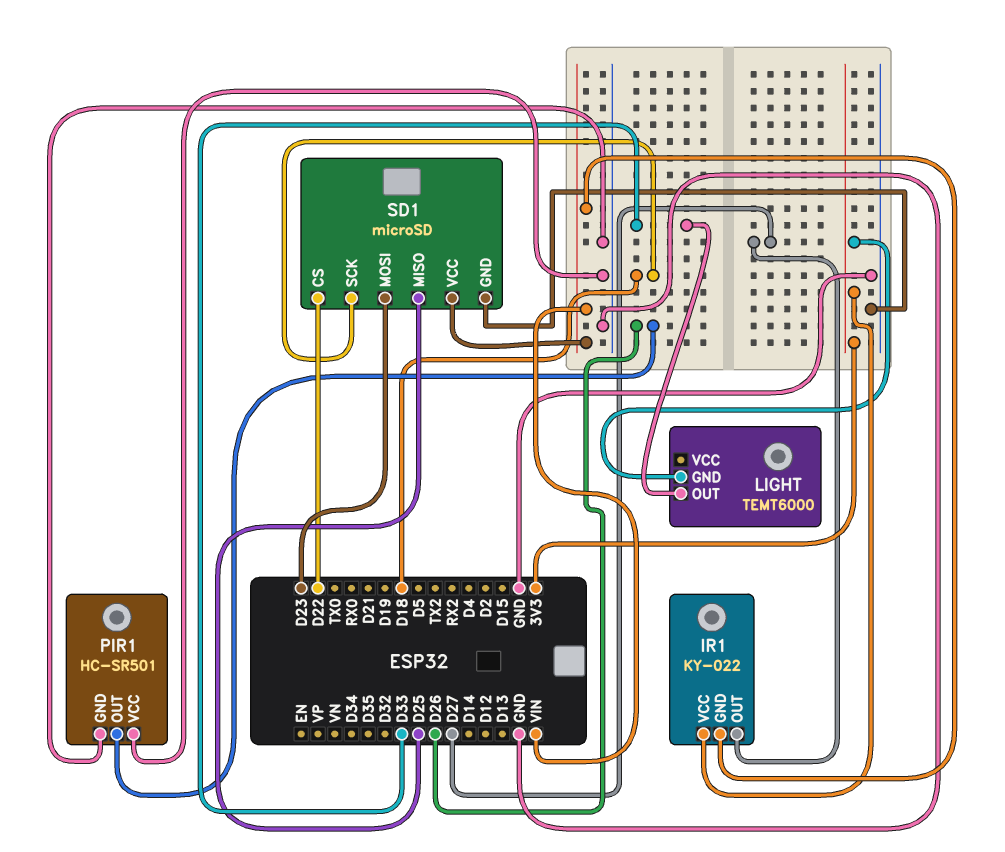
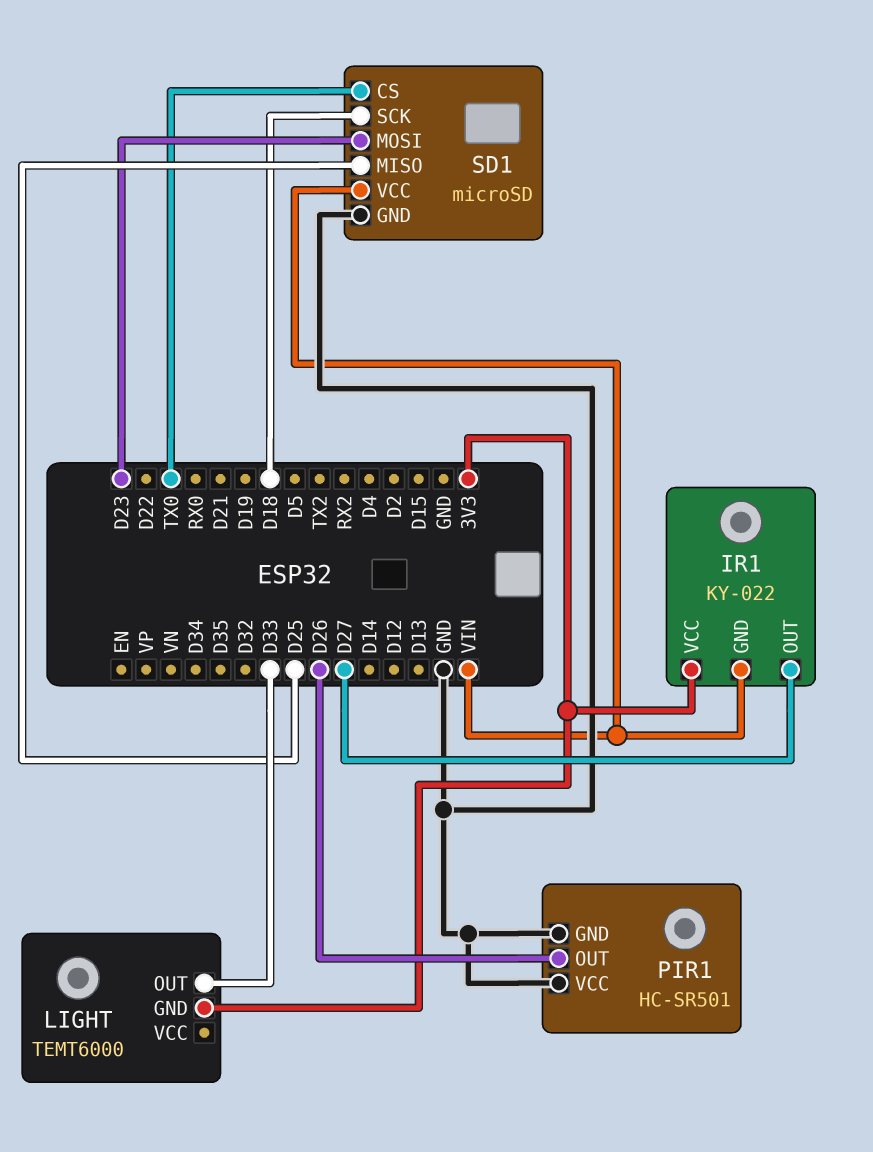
SD1 pin CS: D22 -> TX0

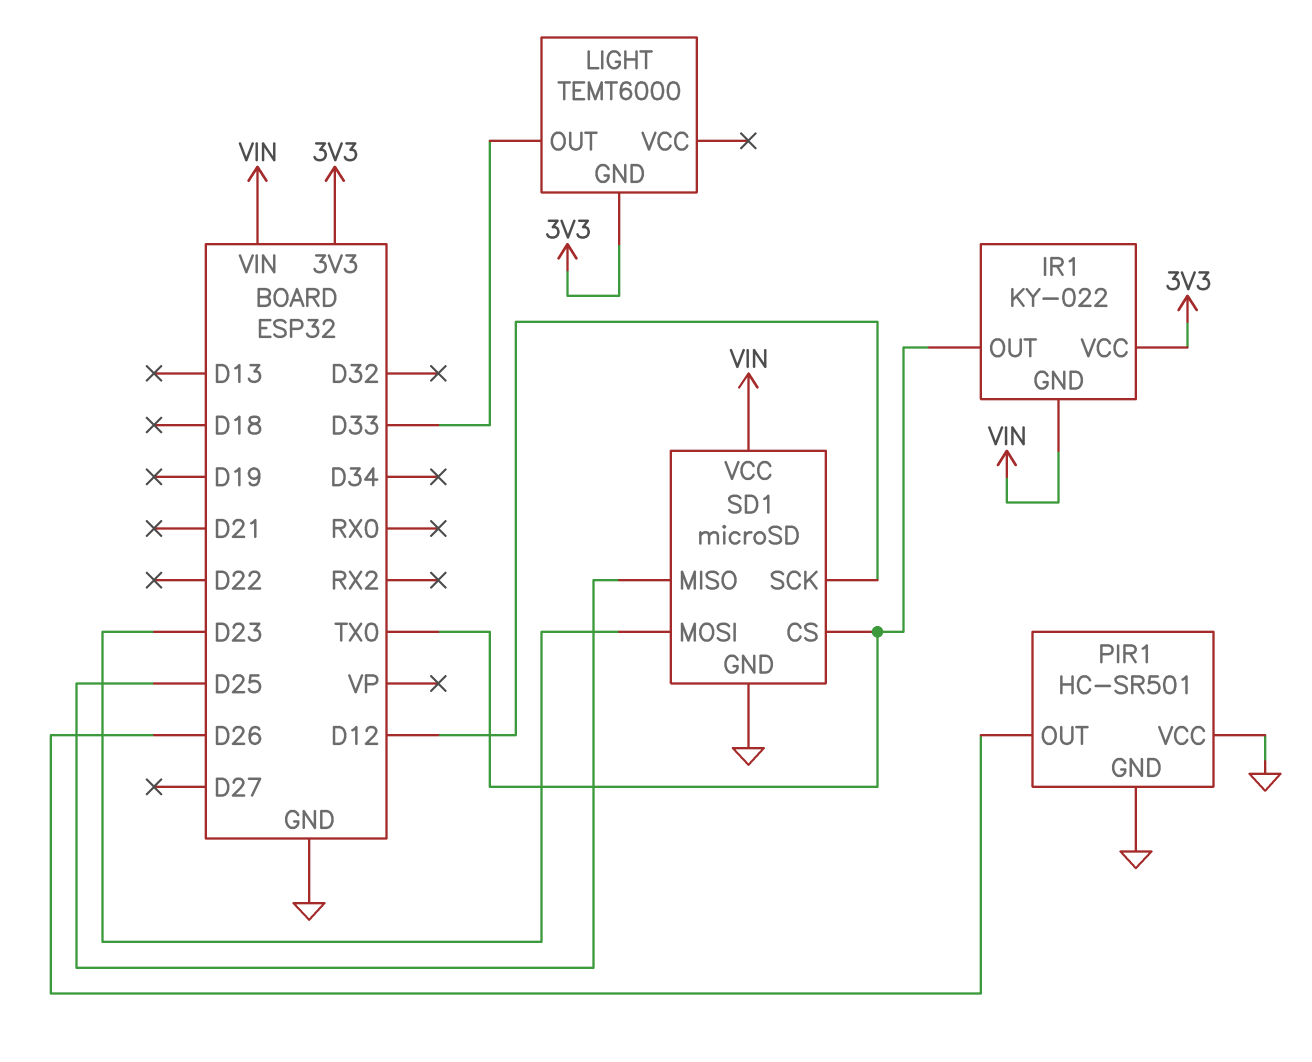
IR1 pin OUT: D27 -> TX0
SD1 pin SCK: D18 -> D12

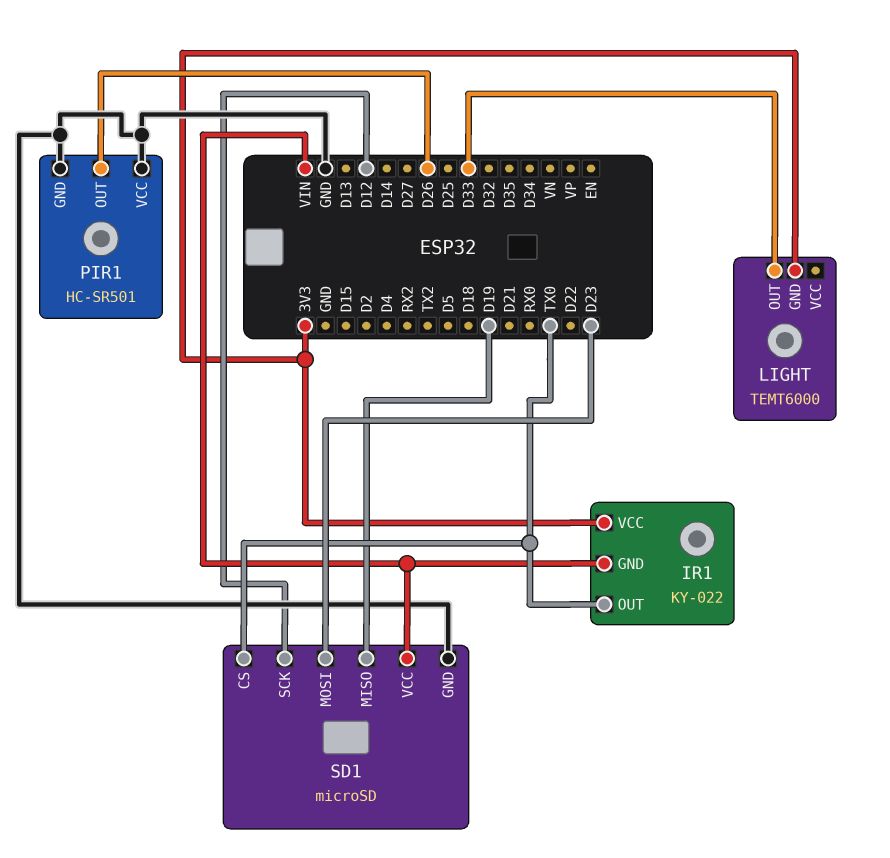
SD1 pin MISO: D25 -> D19

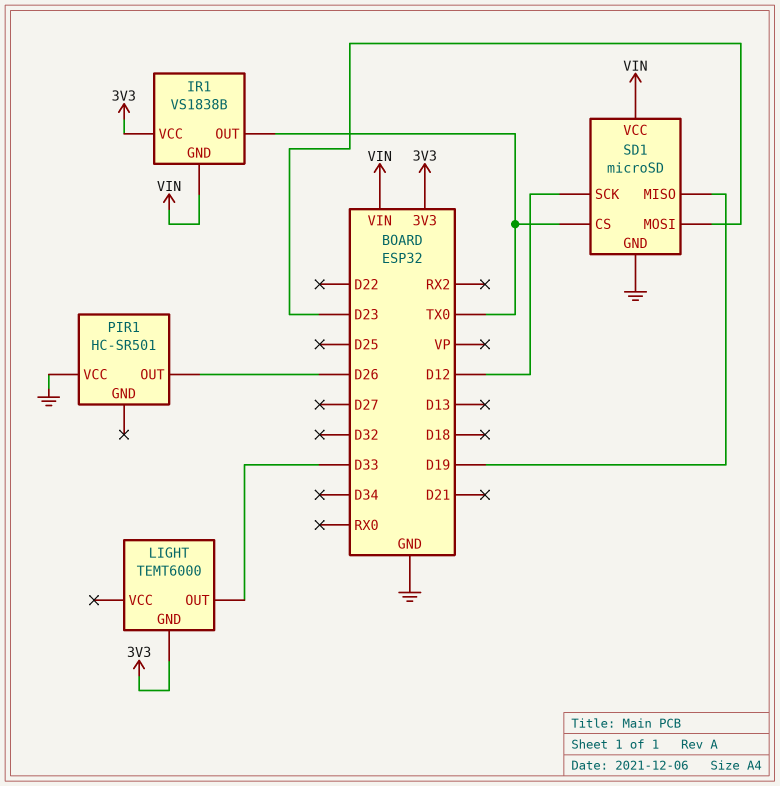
IR1: KY-022 -> VS1838B
PIR1 pin GND: GND -> none

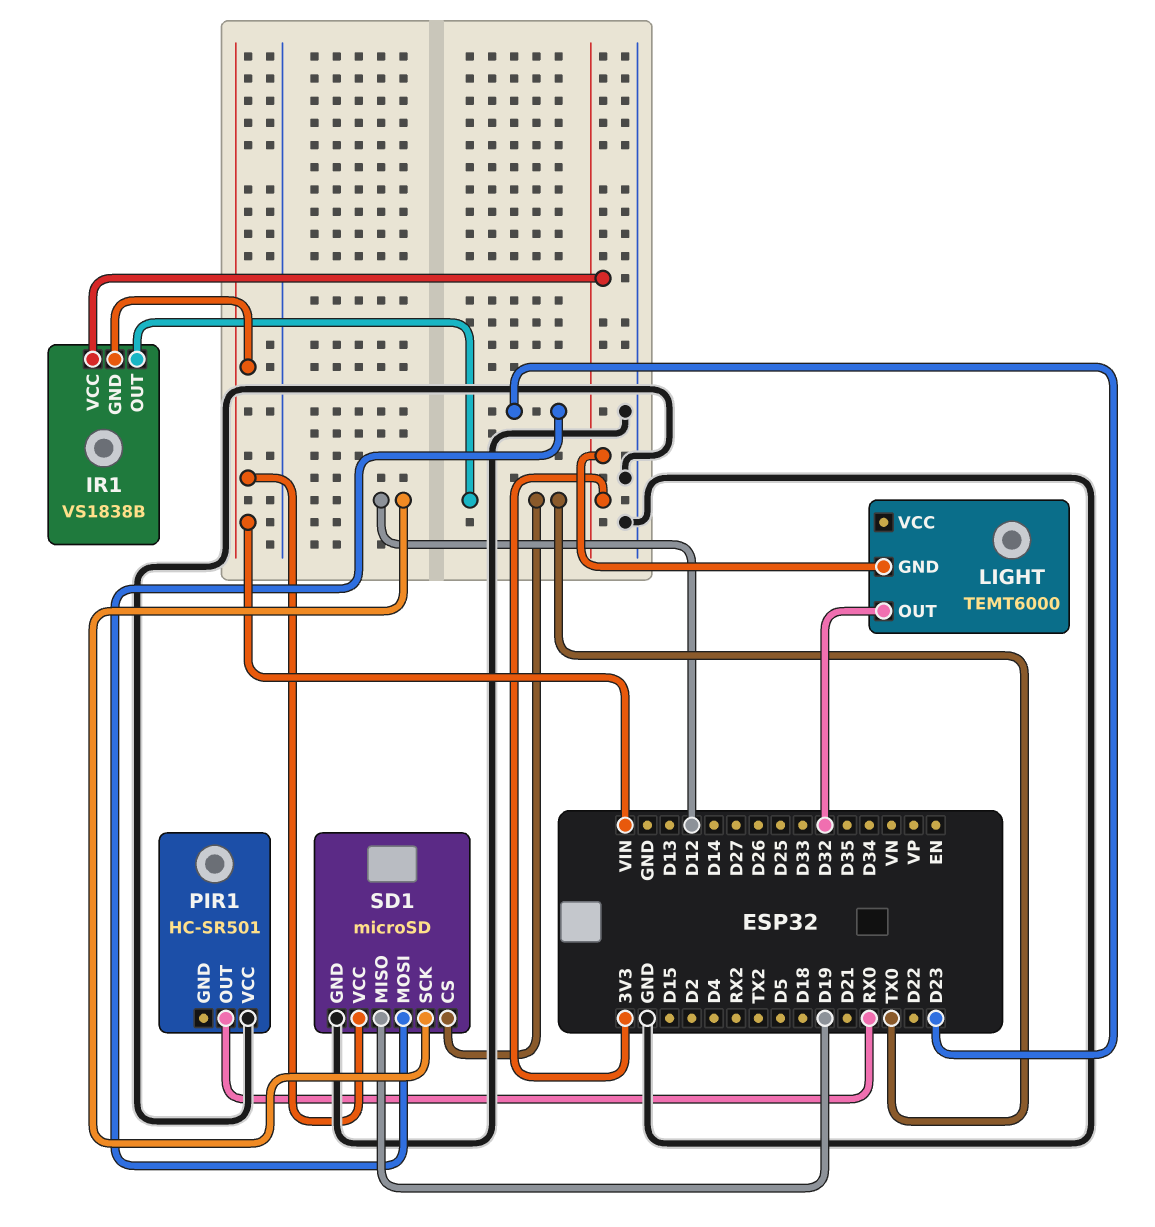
LIGHT pin OUT: D33 -> D32
PIR1 pin OUT: D26 -> RX0

